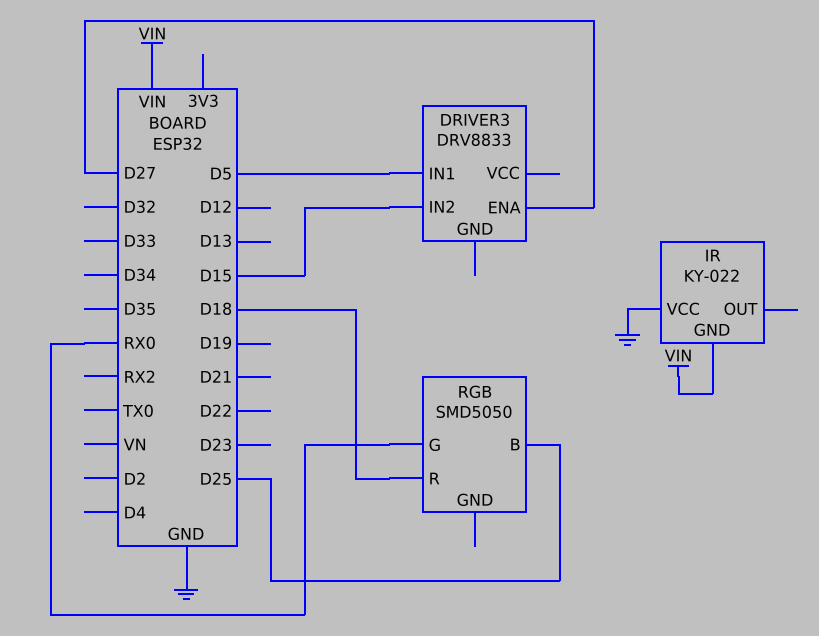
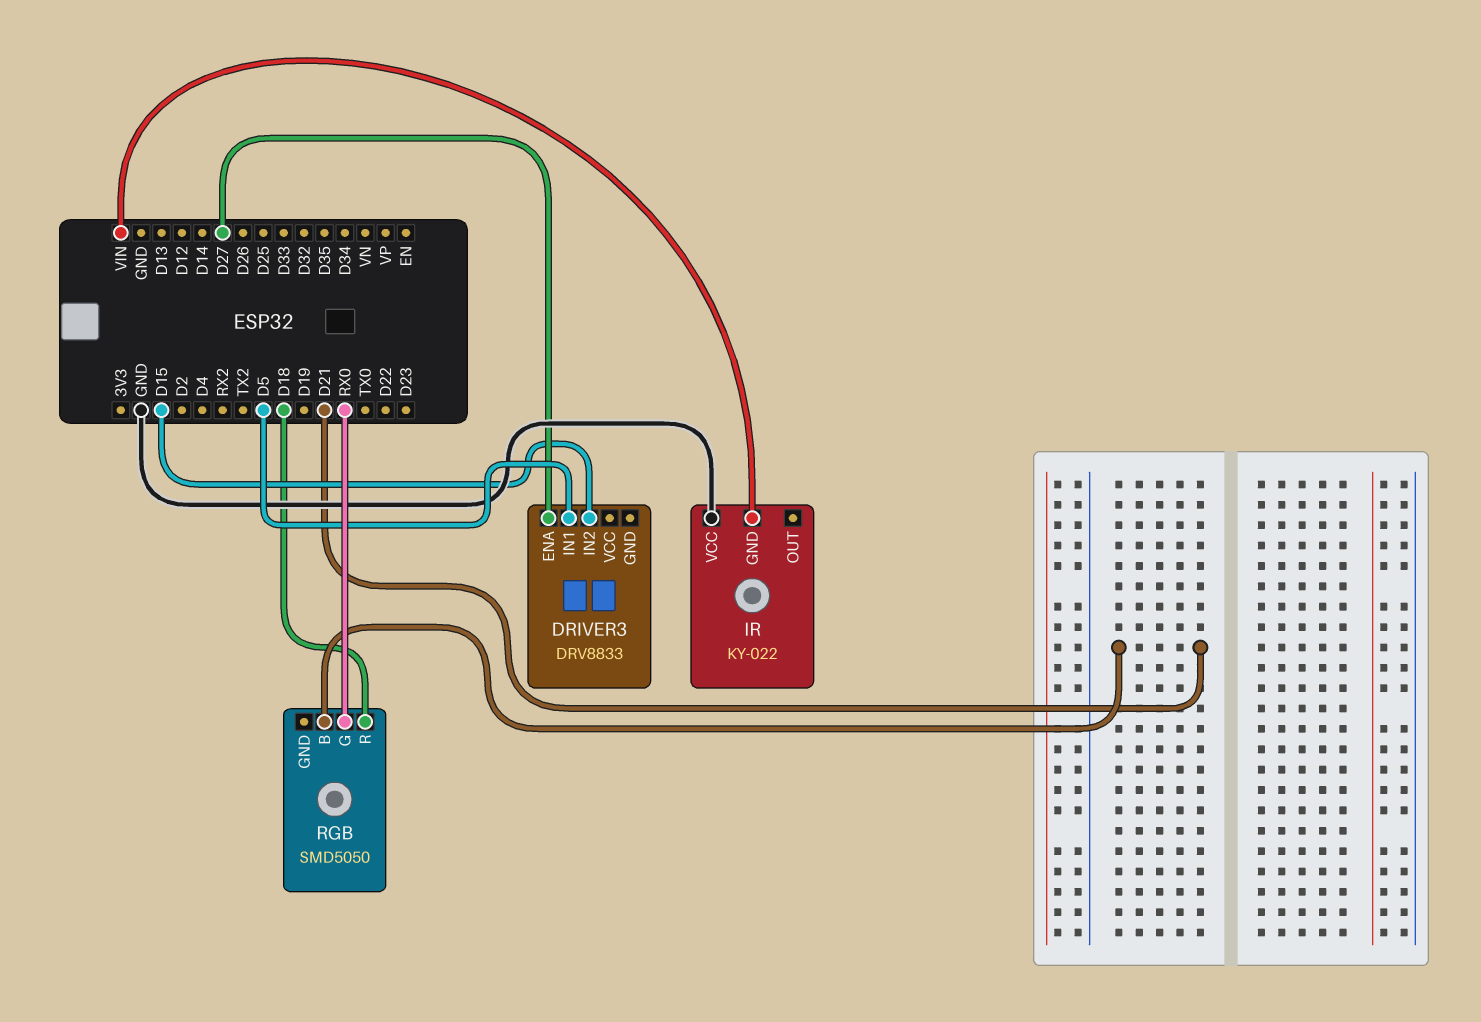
RGB pin B: D25 -> D21

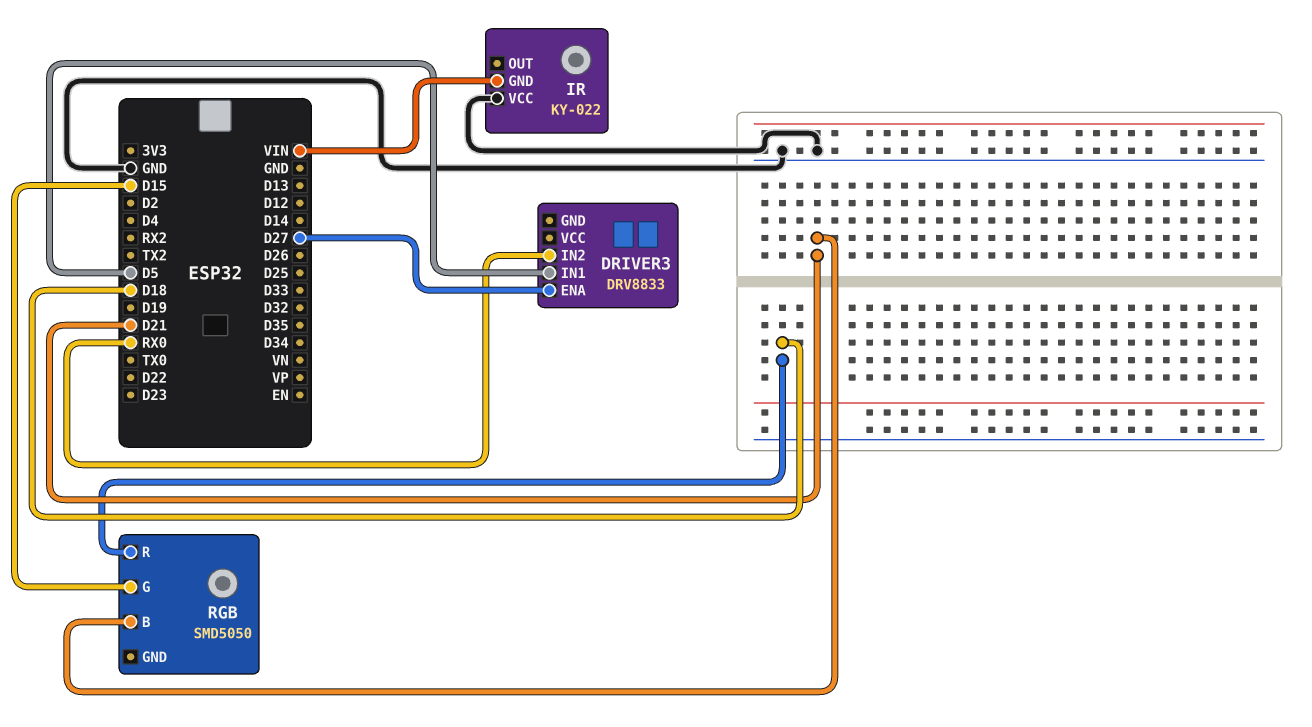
DRIVER3 pin IN2: D15 -> RX0
RGB pin G: RX0 -> D15

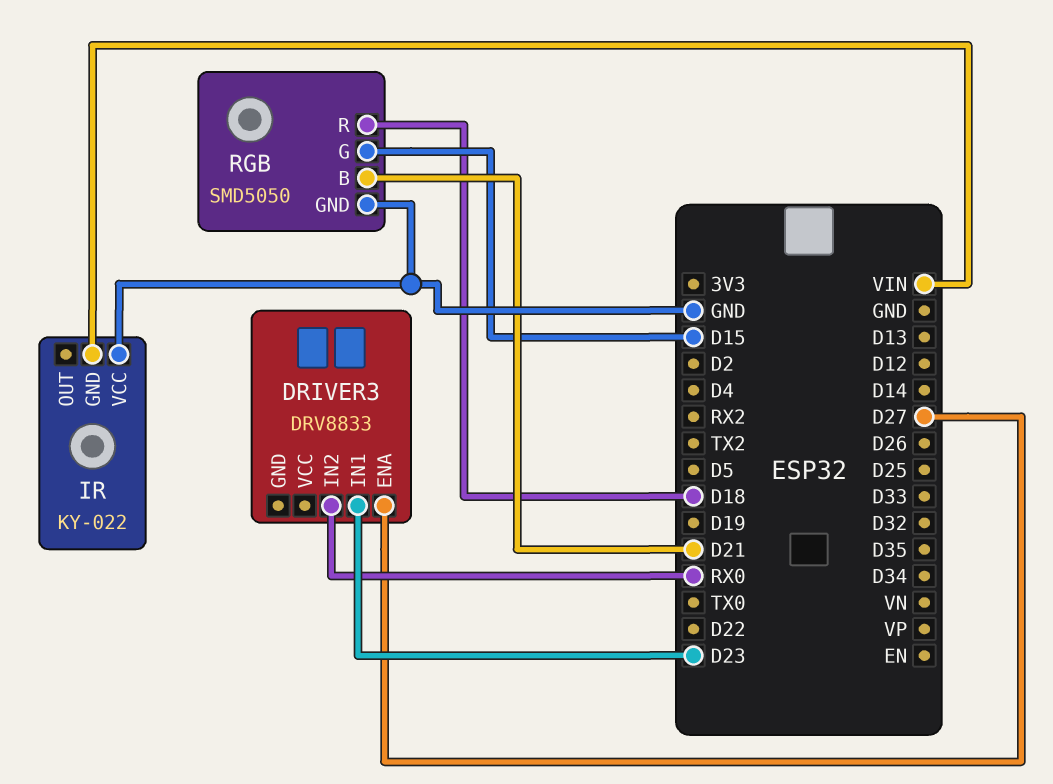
DRIVER3 pin IN1: D5 -> D23
RGB pin GND: none -> GND

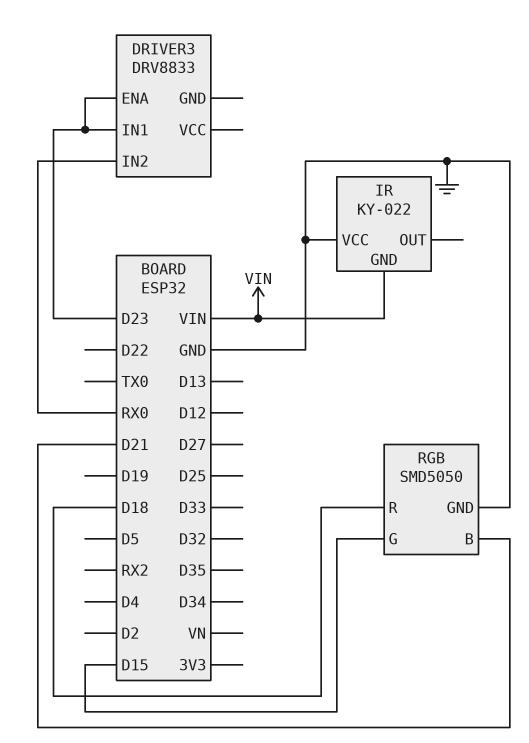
DRIVER3 pin ENA: D27 -> D23

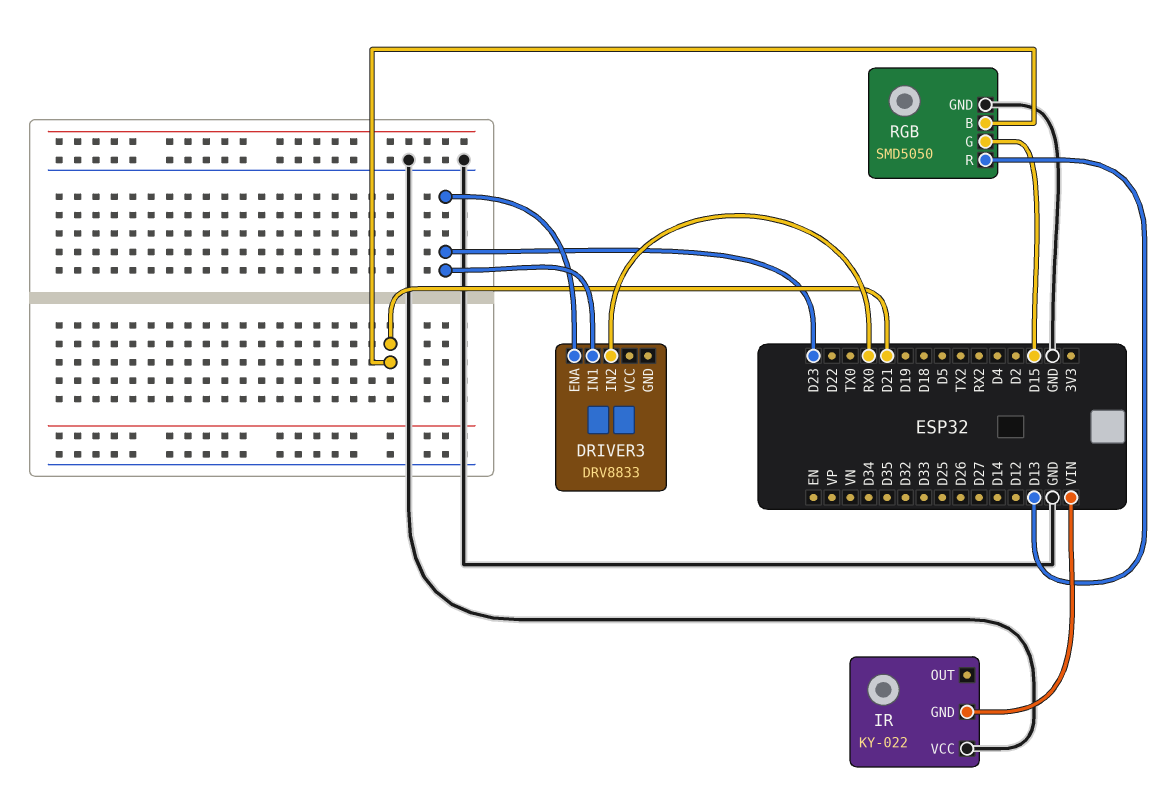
RGB pin R: D18 -> D13

